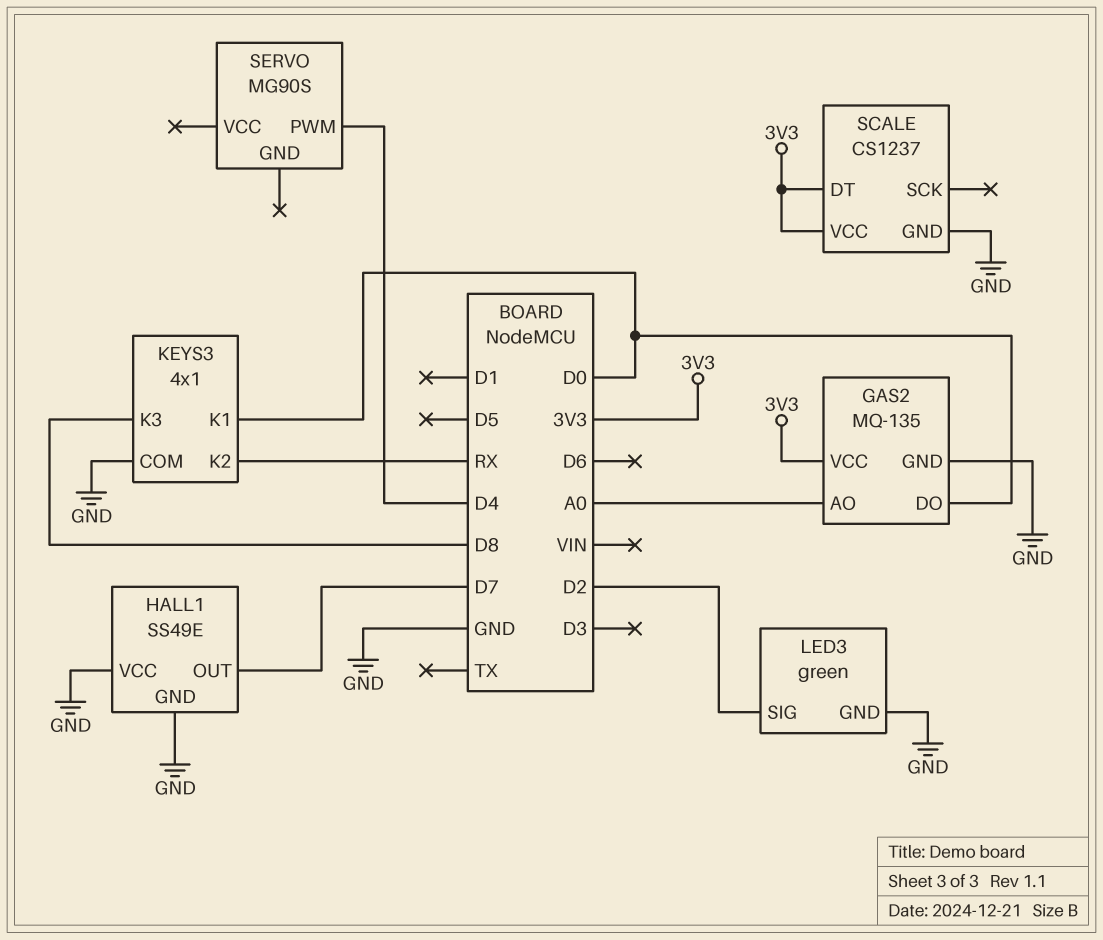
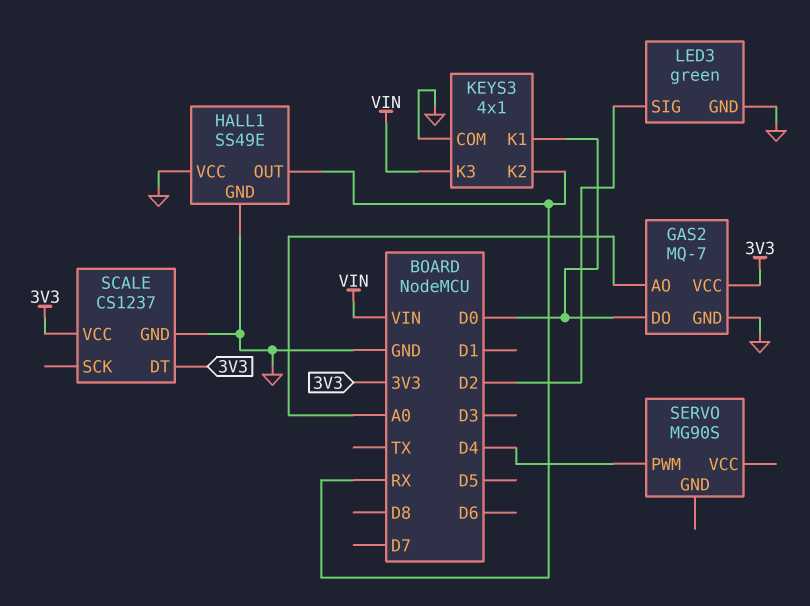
GAS2: MQ-135 -> MQ-7
HALL1 pin OUT: D7 -> RX
KEYS3 pin K3: D8 -> VIN

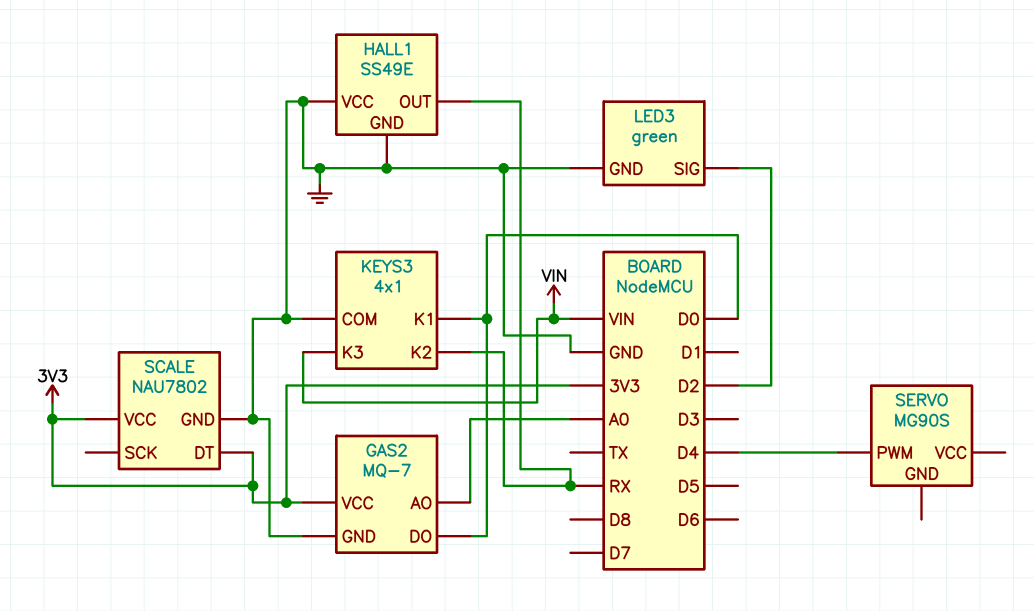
SCALE: CS1237 -> NAU7802

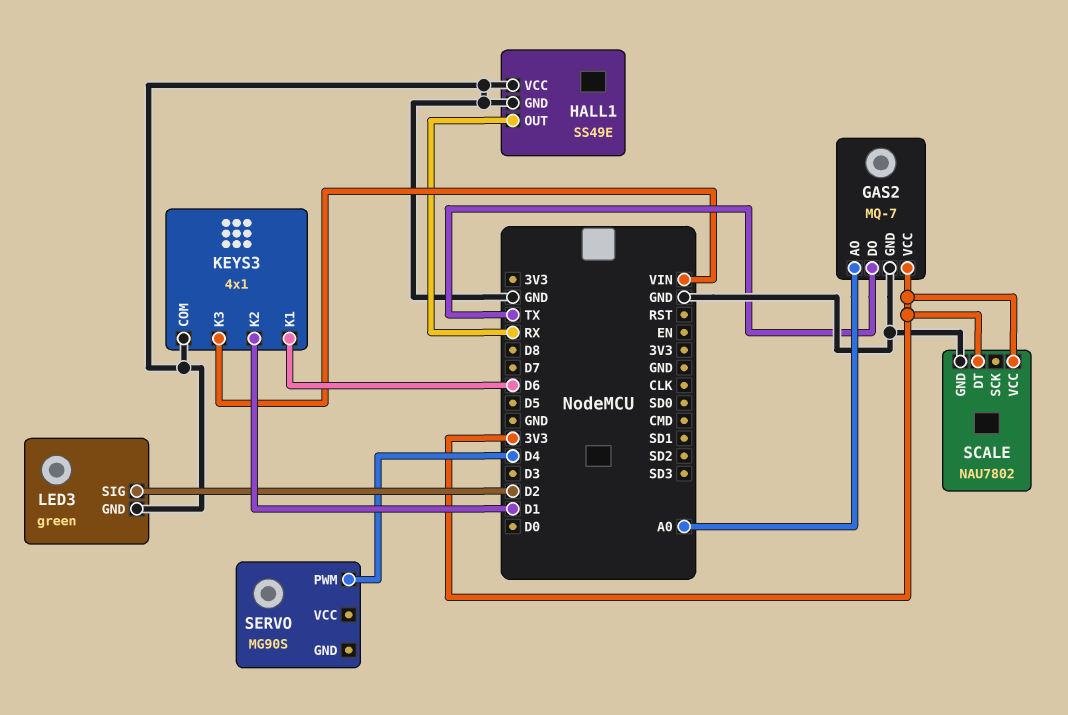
GAS2 pin DO: D0 -> TX
KEYS3 pin K1: D0 -> D6
KEYS3 pin K2: RX -> D1

